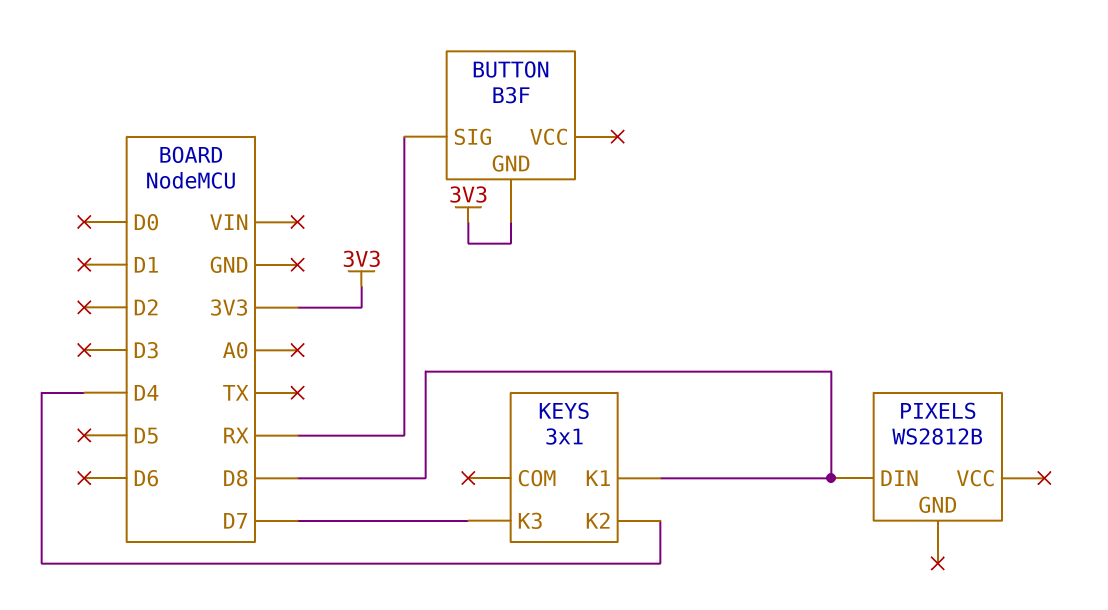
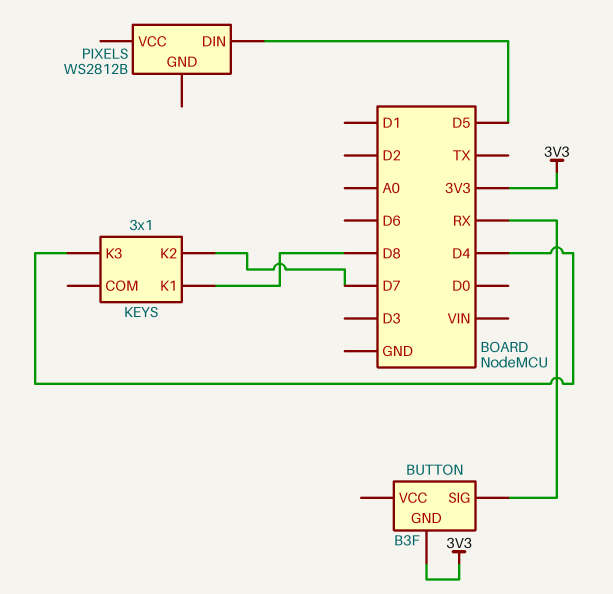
KEYS pin K2: D4 -> D7
KEYS pin K3: D7 -> D4
PIXELS pin DIN: D8 -> D5

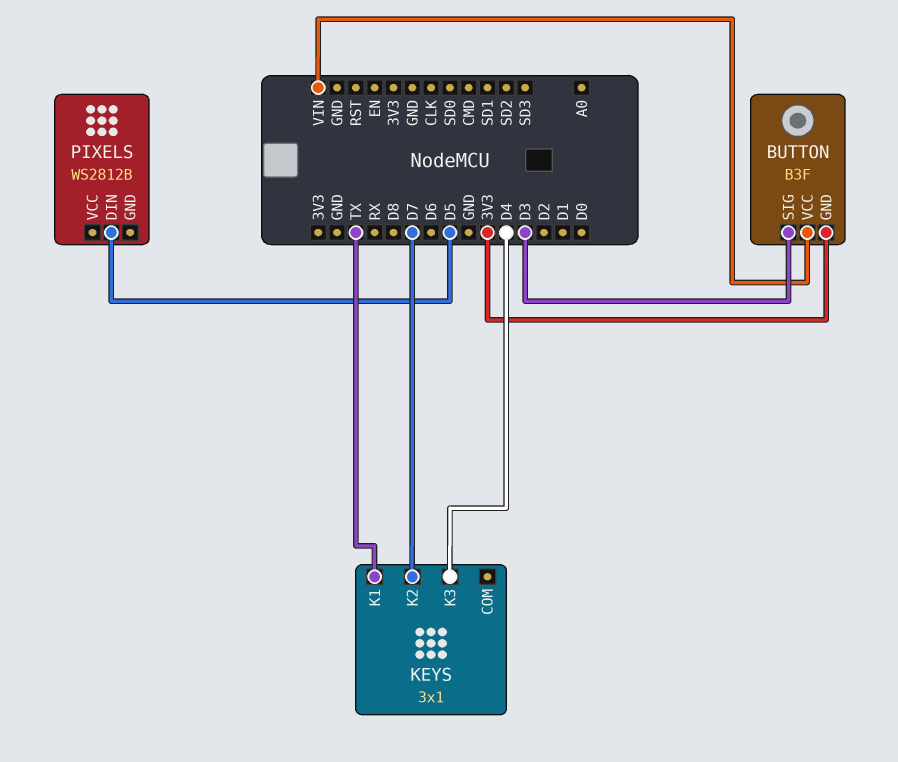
BUTTON pin SIG: RX -> D3
BUTTON pin VCC: none -> VIN
KEYS pin K1: D8 -> TX

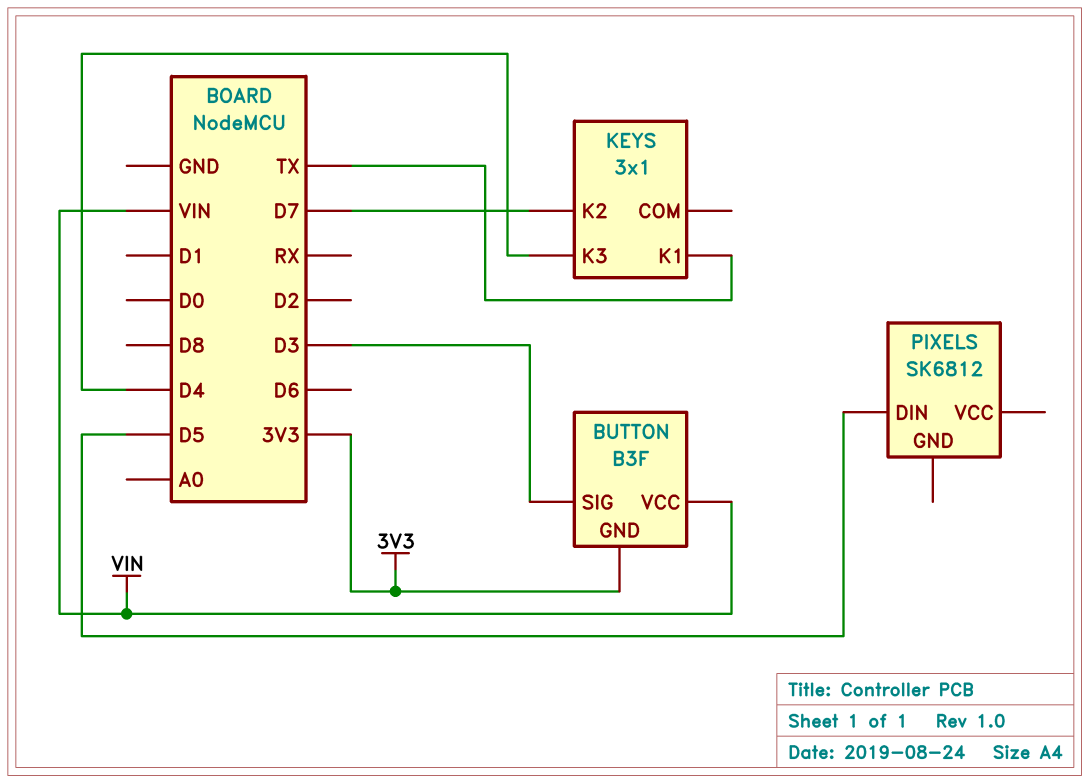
PIXELS: WS2812B -> SK6812

